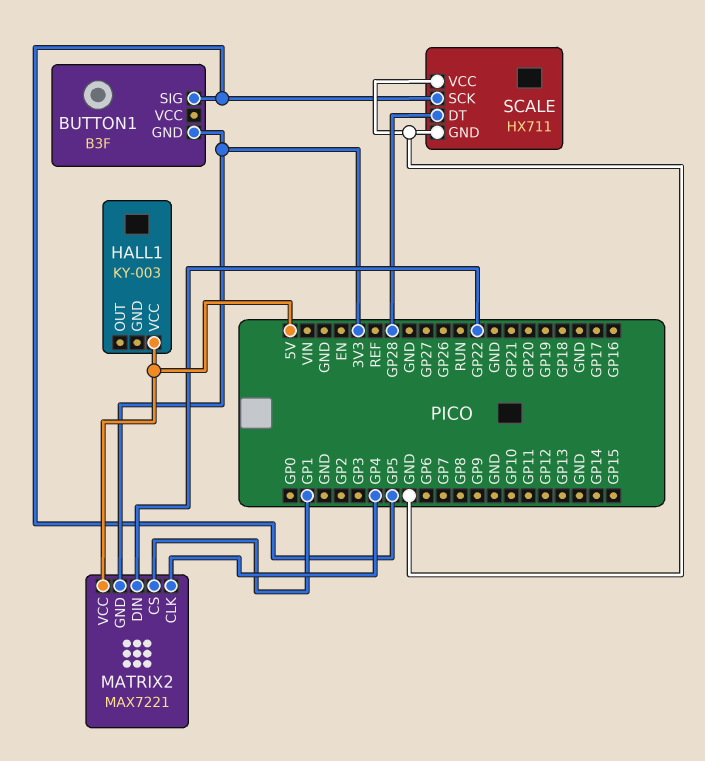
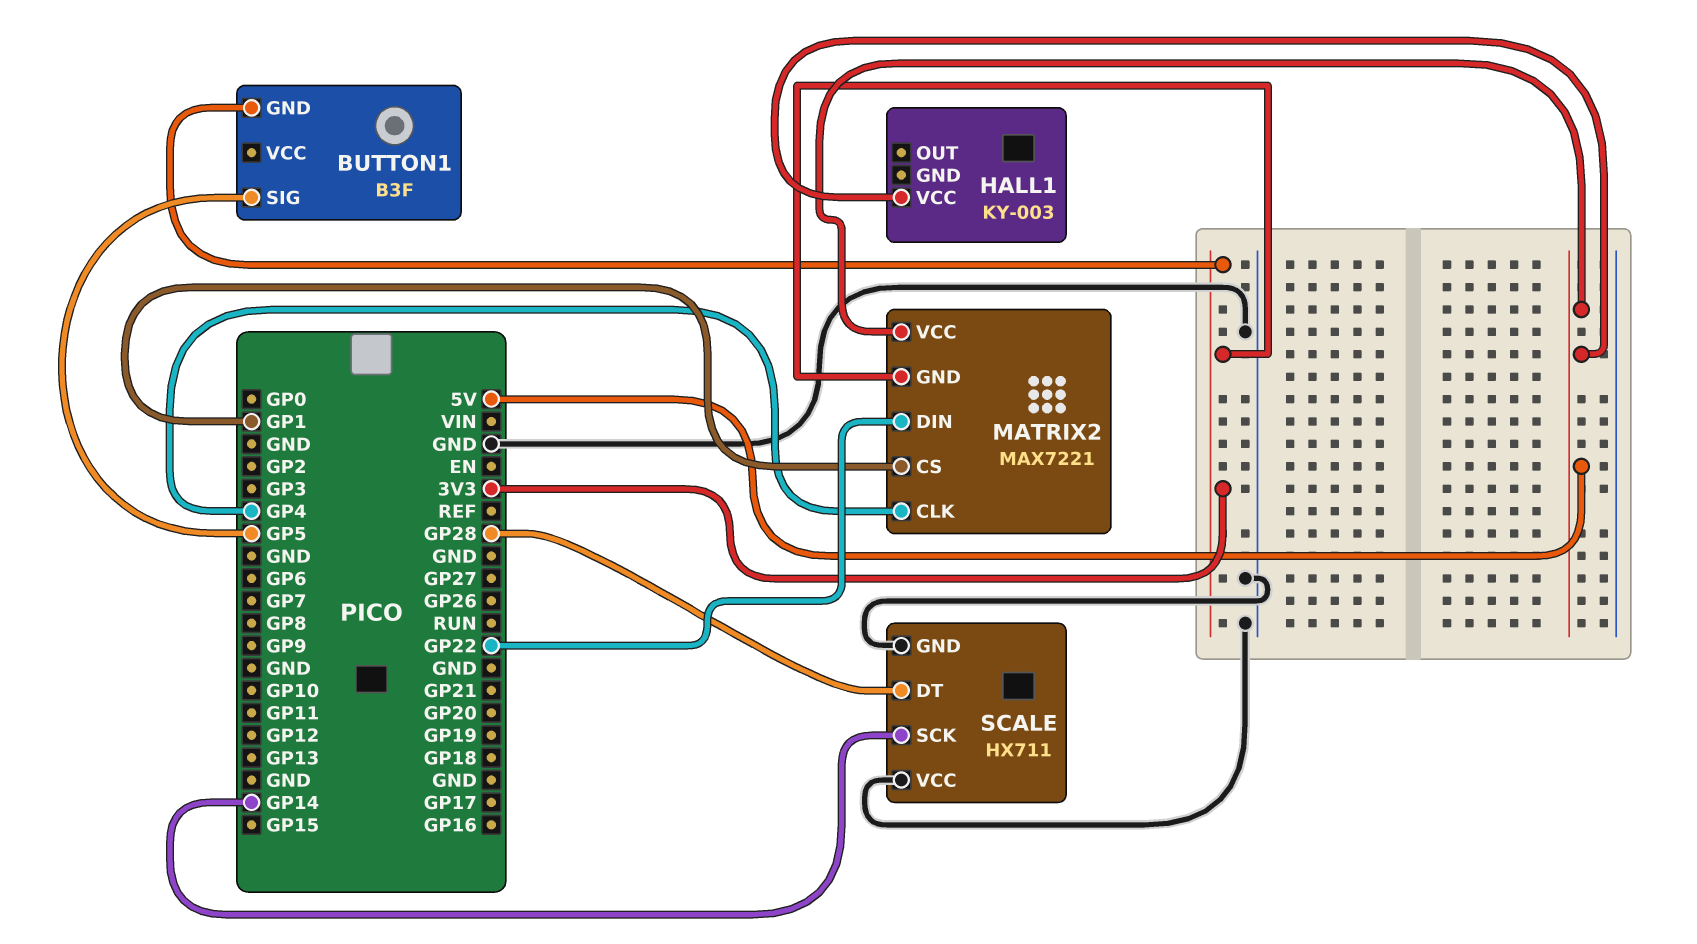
SCALE pin SCK: GP5 -> GP14

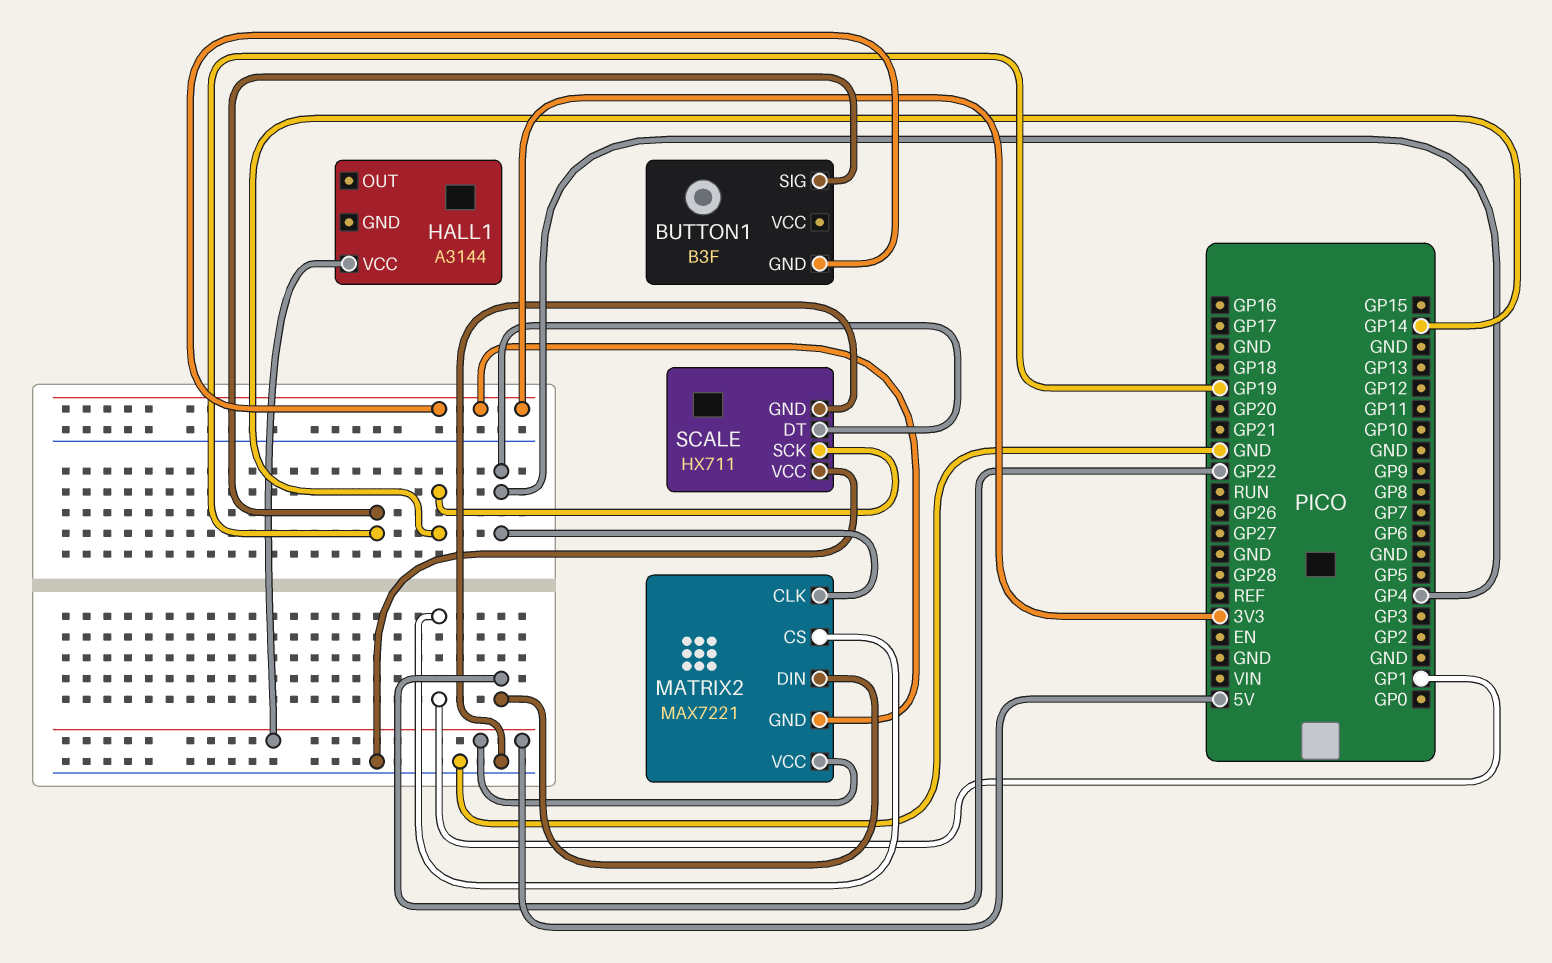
BUTTON1 pin SIG: GP5 -> GP19
HALL1: KY-003 -> A3144
SCALE pin DT: GP28 -> GP4

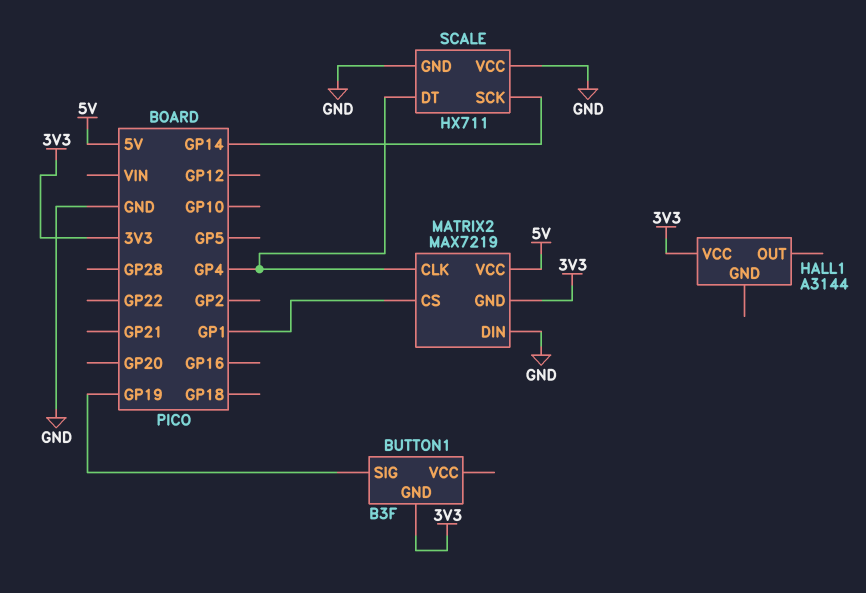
HALL1 pin VCC: 5V -> 3V3
MATRIX2: MAX7221 -> MAX7219
MATRIX2 pin DIN: GP22 -> GND

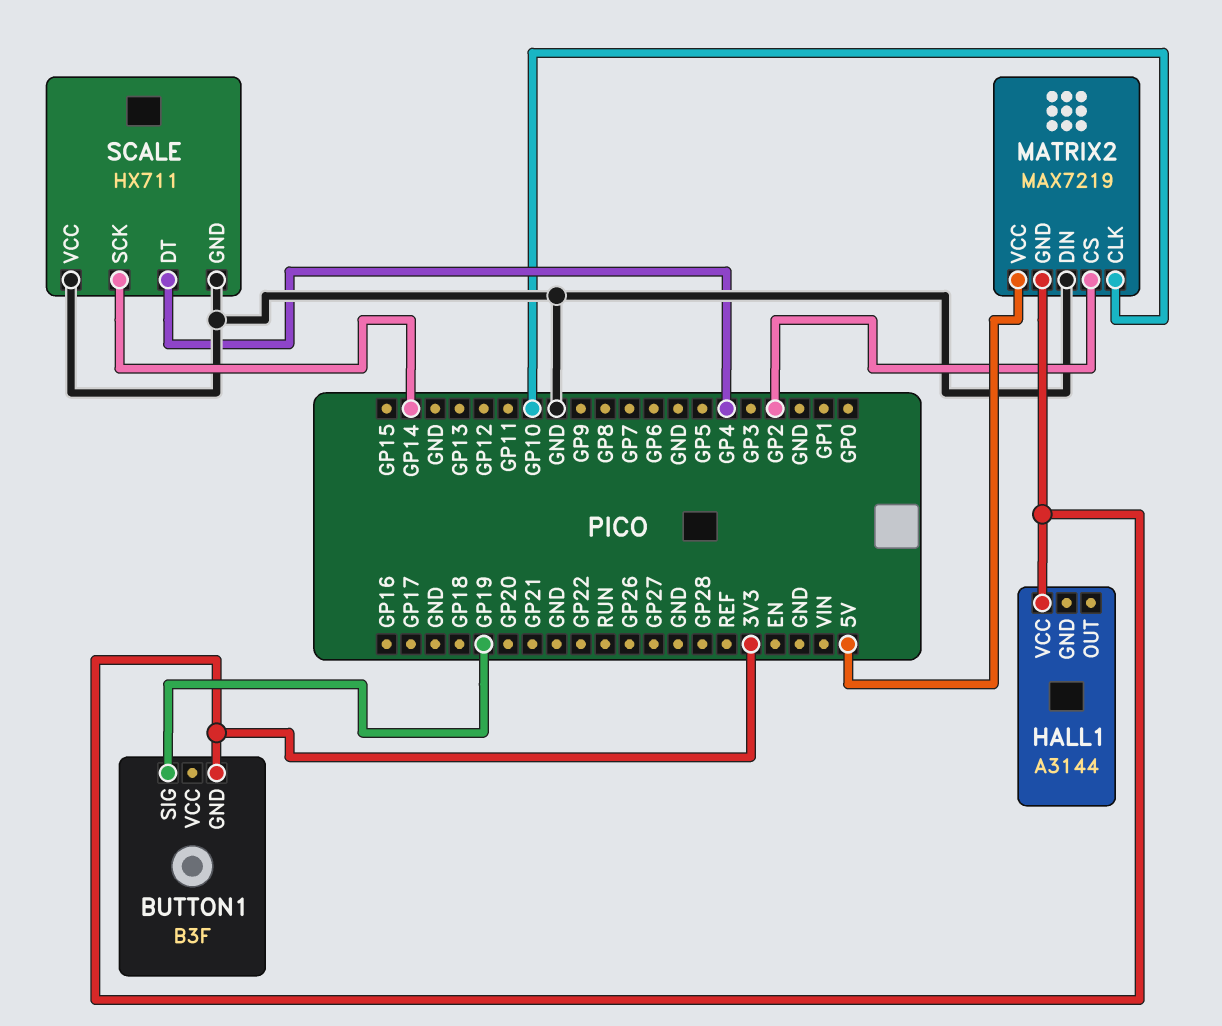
MATRIX2 pin CLK: GP4 -> GP10
MATRIX2 pin CS: GP1 -> GP2

